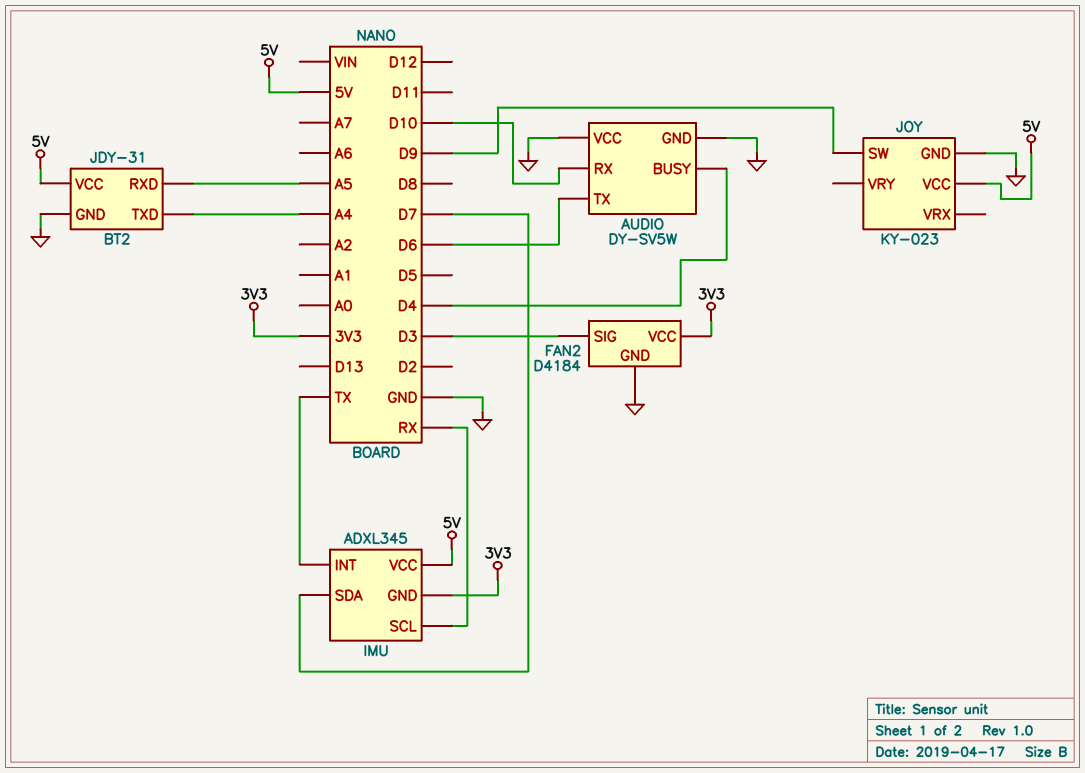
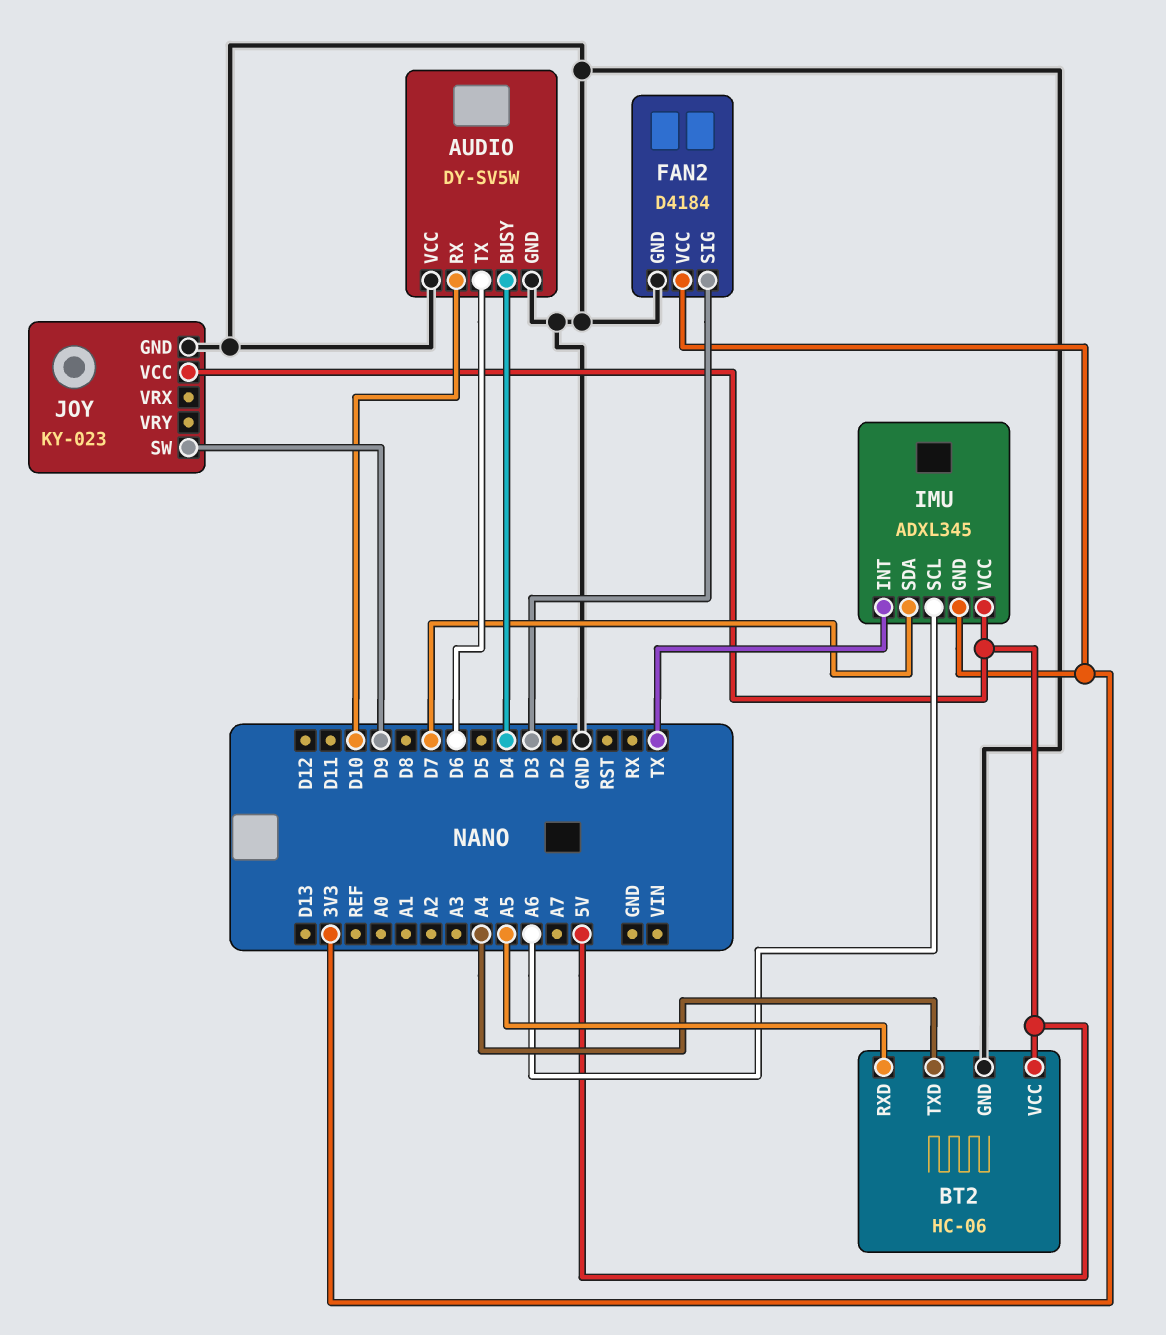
BT2: JDY-31 -> HC-06
IMU pin SCL: RX -> A6

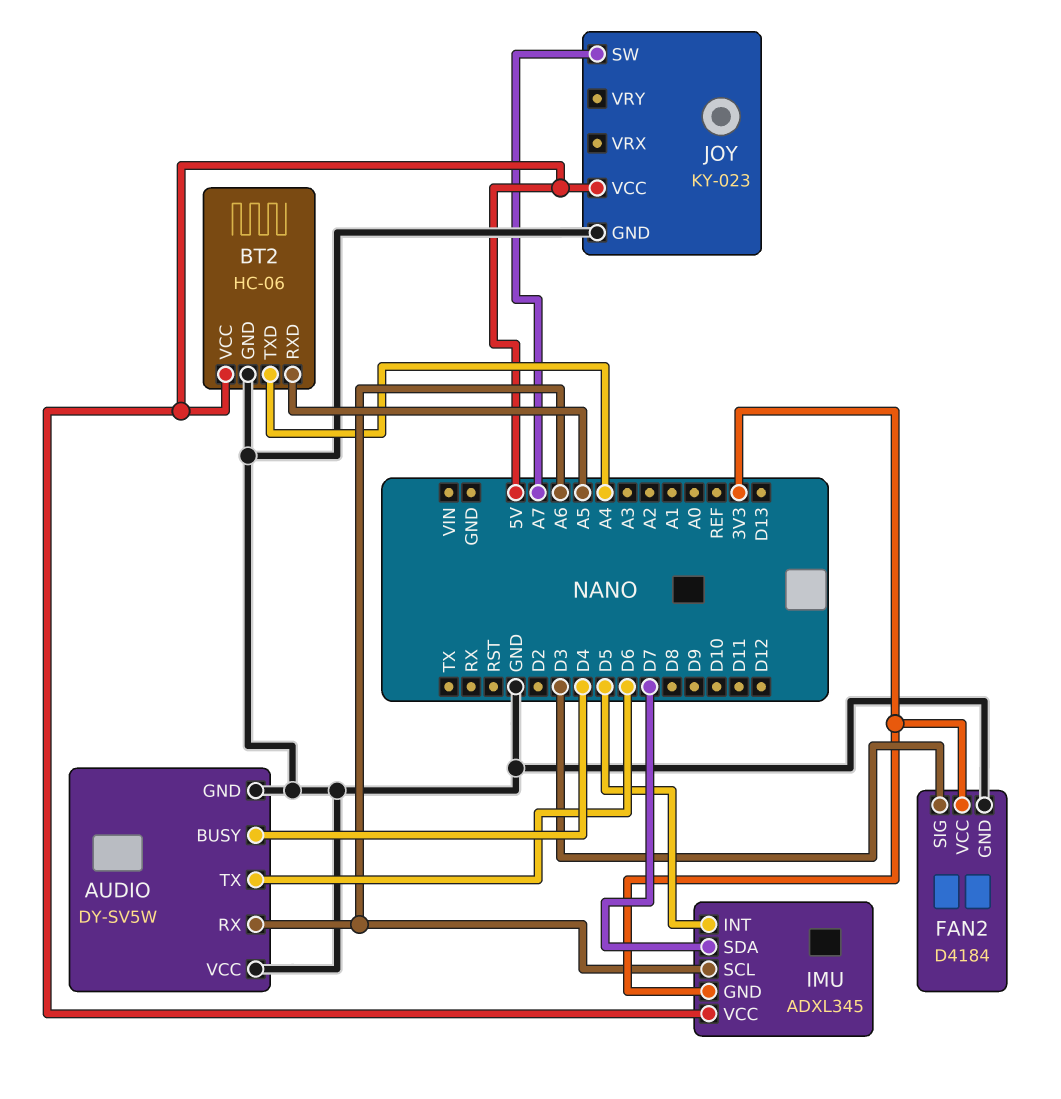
AUDIO pin RX: D10 -> A6
IMU pin INT: TX -> D5
JOY pin SW: D9 -> A7

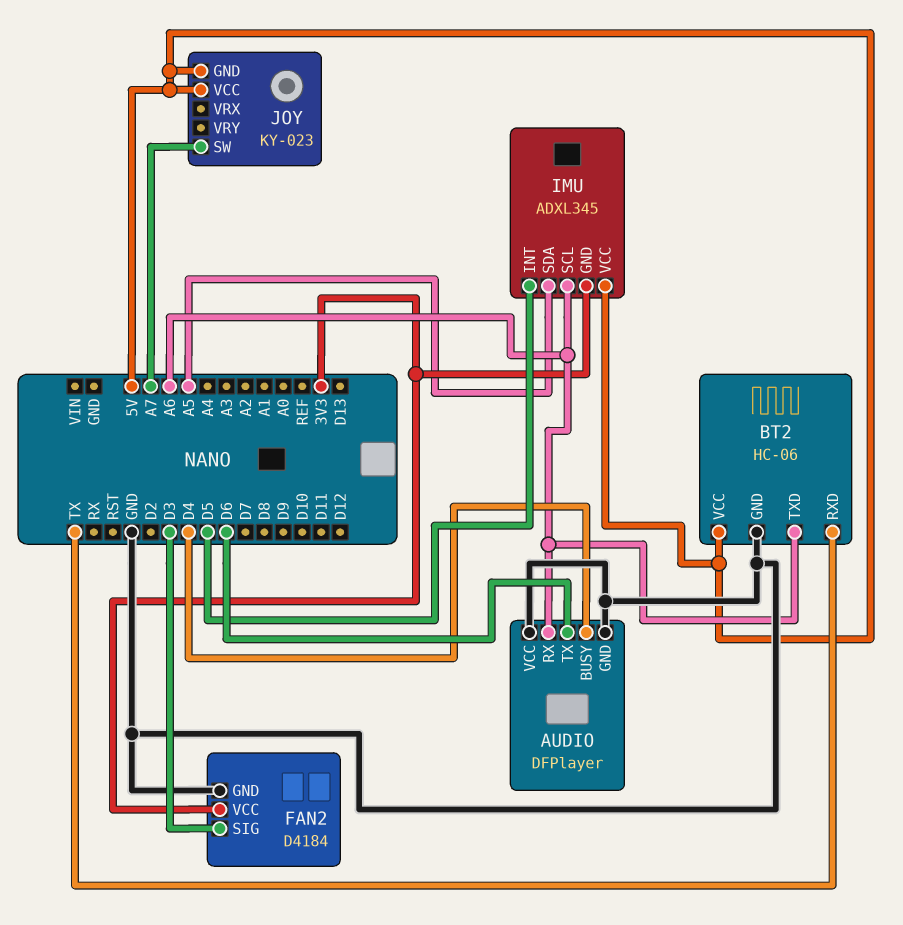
AUDIO: DY-SV5W -> DFPlayer
BT2 pin RXD: A5 -> TX
BT2 pin TXD: A4 -> A6
IMU pin SDA: D7 -> A5
JOY pin GND: GND -> 5V

